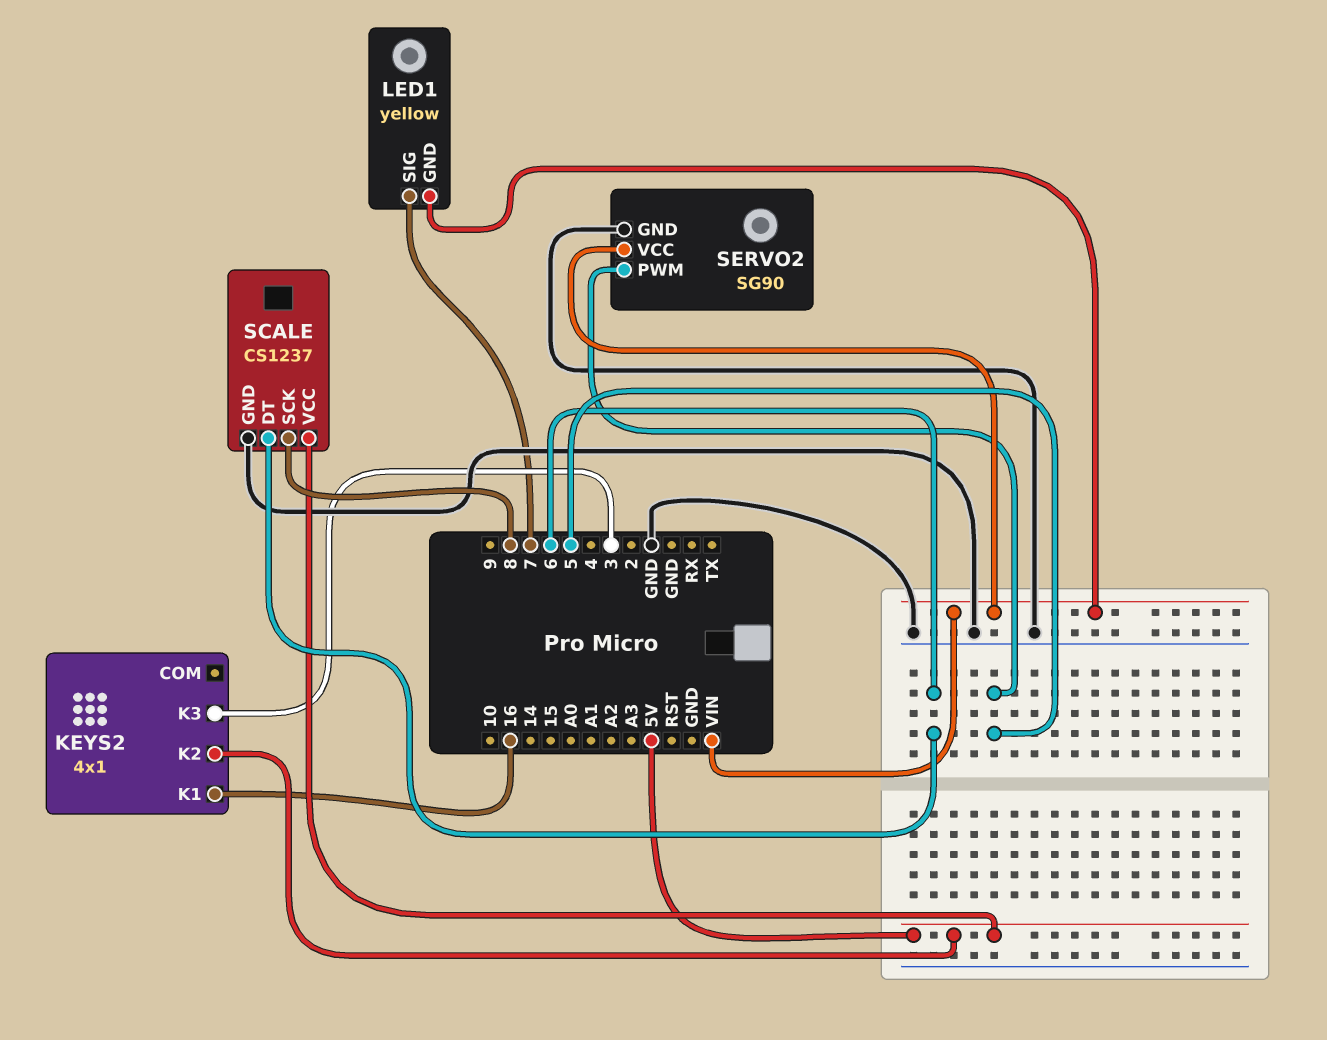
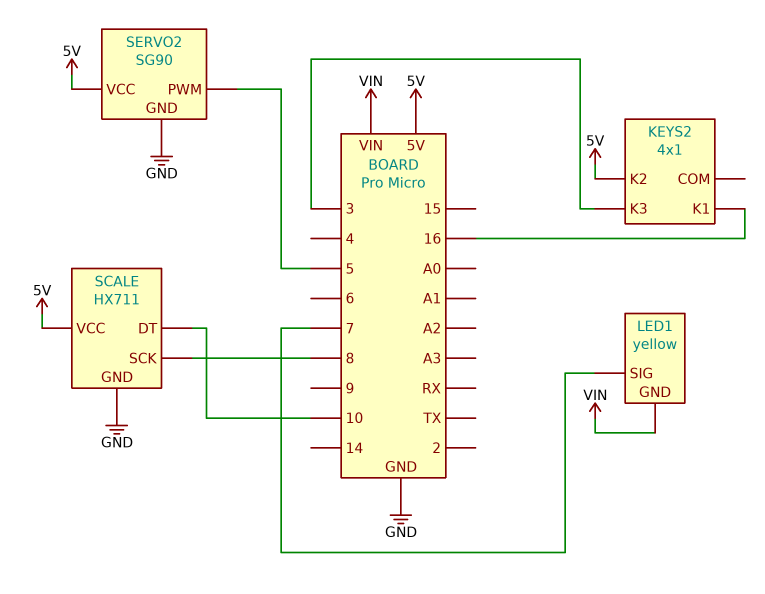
SCALE: CS1237 -> HX711
SCALE pin DT: 6 -> 10
SERVO2 pin VCC: VIN -> 5V

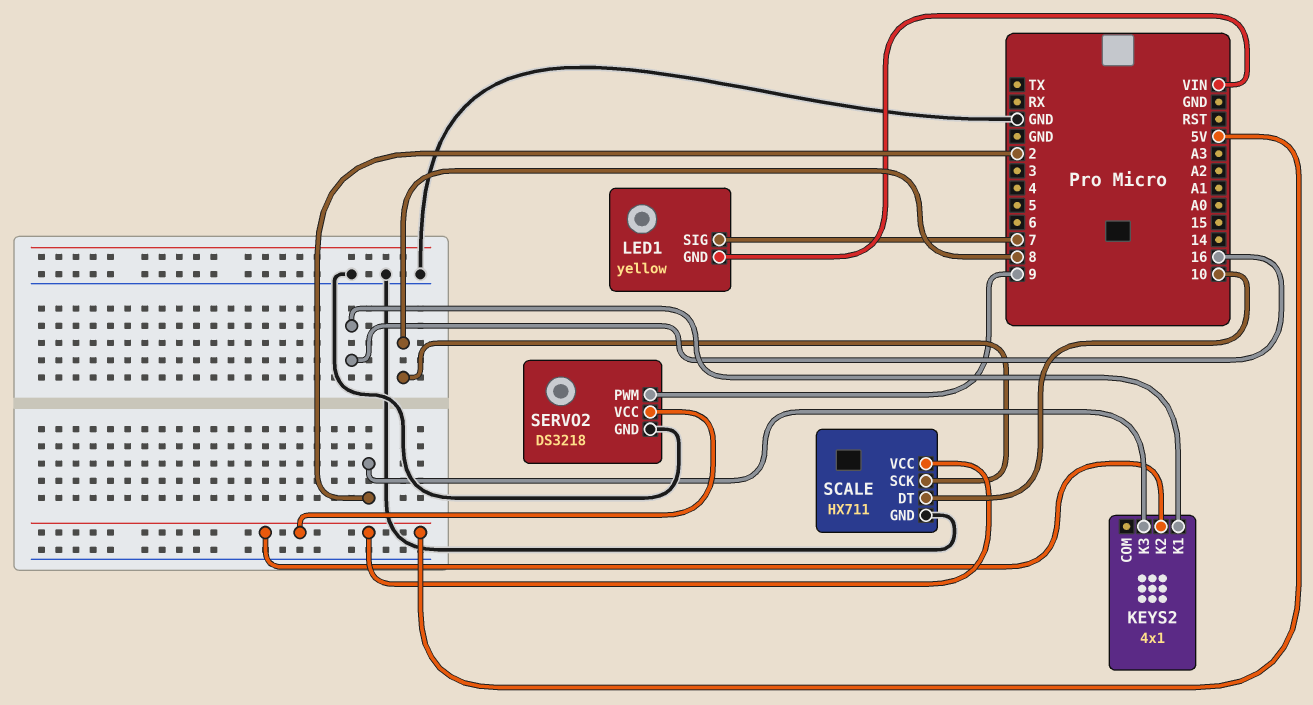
KEYS2 pin K3: 3 -> 2
SERVO2: SG90 -> DS3218
SERVO2 pin PWM: 5 -> 9

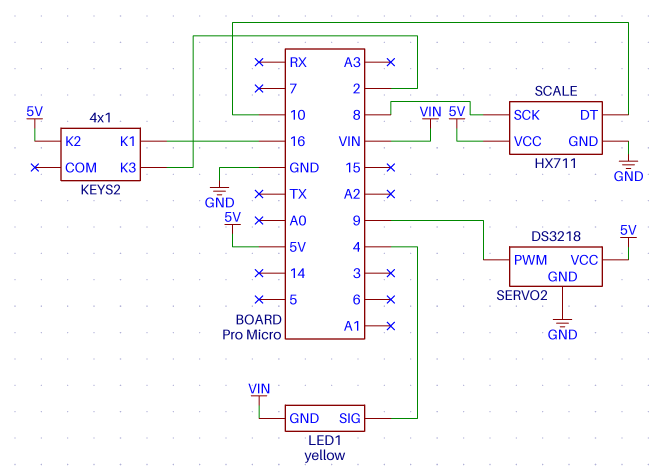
LED1 pin SIG: 7 -> 4

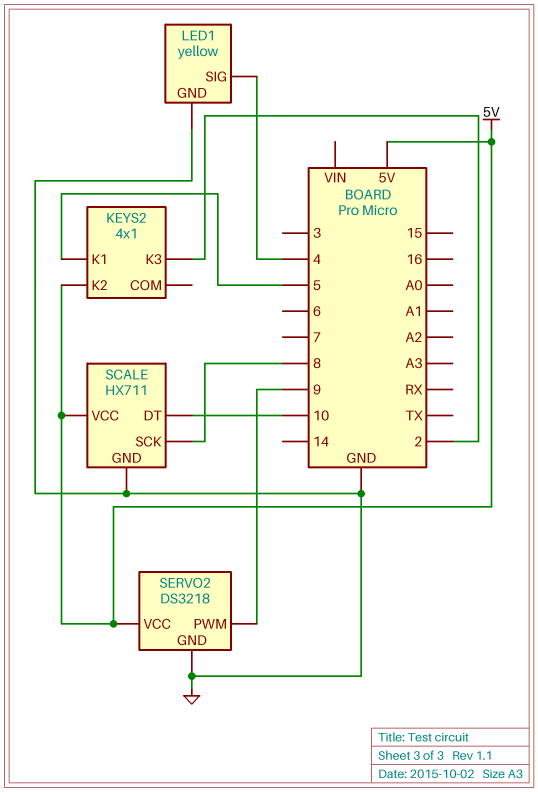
KEYS2 pin K1: 16 -> 5
LED1 pin GND: VIN -> GND

